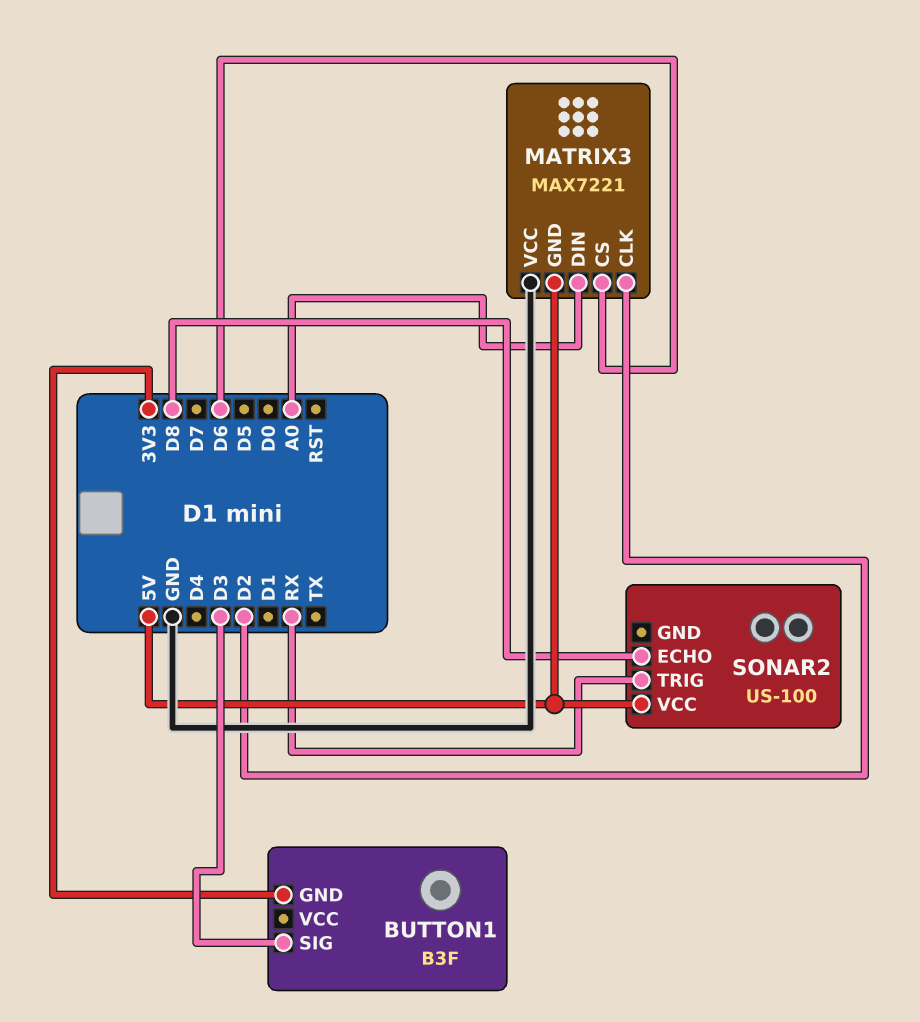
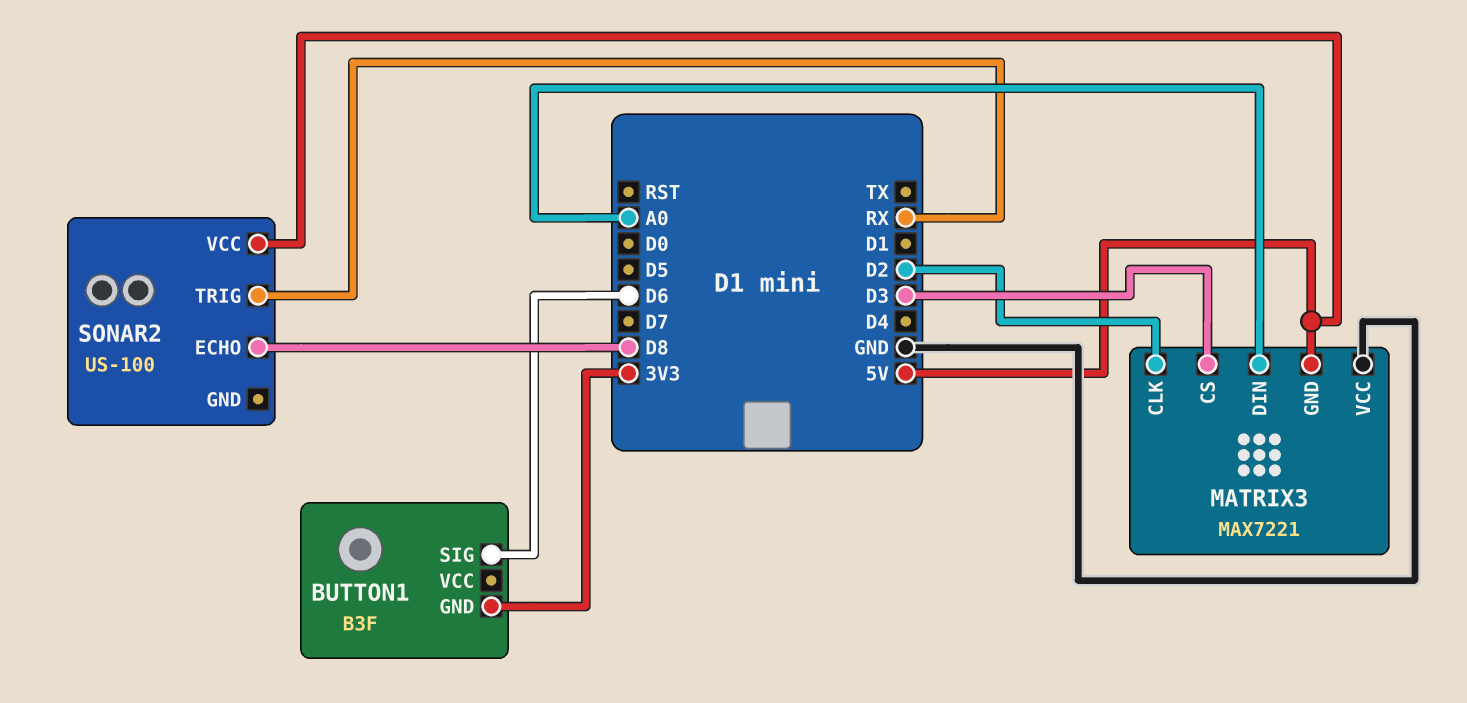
BUTTON1 pin SIG: D3 -> D6
MATRIX3 pin CS: D6 -> D3

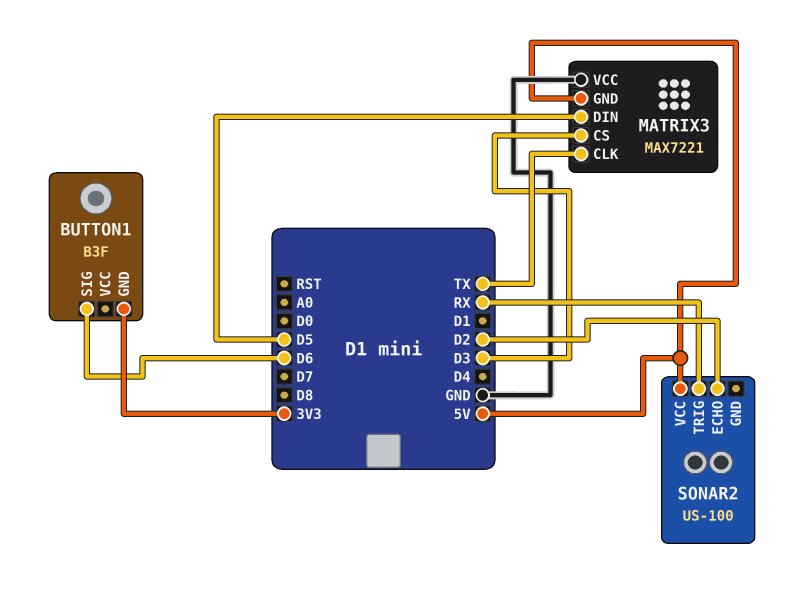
MATRIX3 pin CLK: D2 -> TX
MATRIX3 pin DIN: A0 -> D5
SONAR2 pin ECHO: D8 -> D2

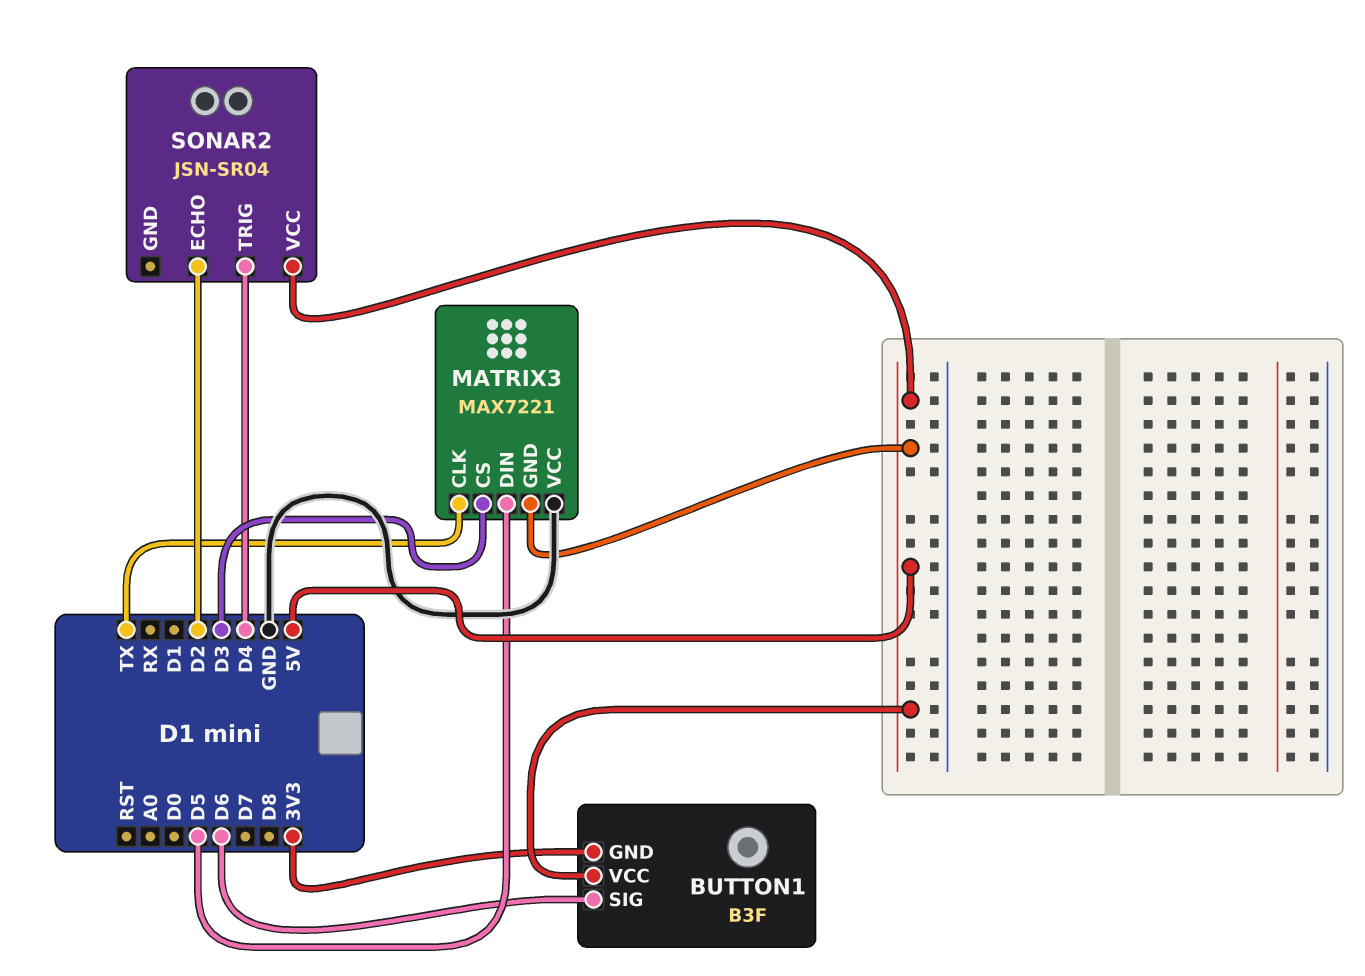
BUTTON1 pin VCC: none -> 5V
SONAR2: US-100 -> JSN-SR04
SONAR2 pin TRIG: RX -> D4

